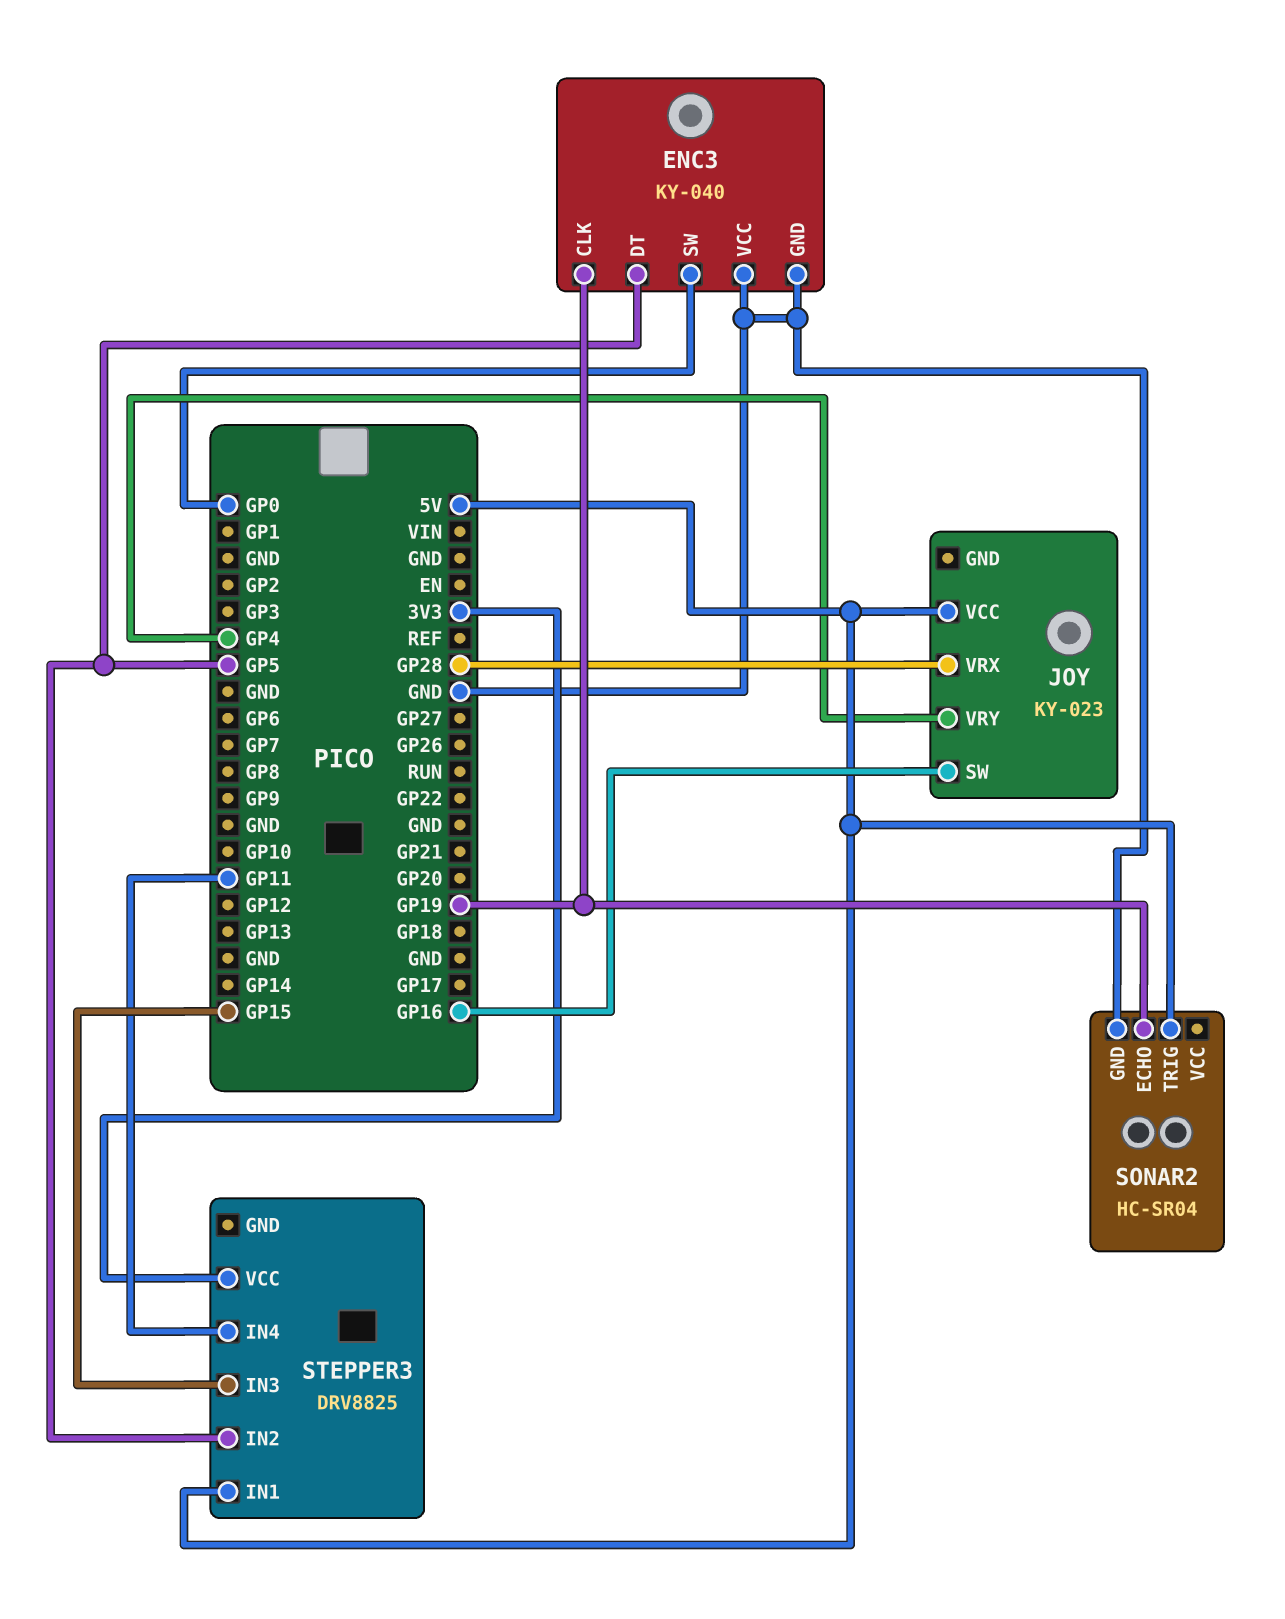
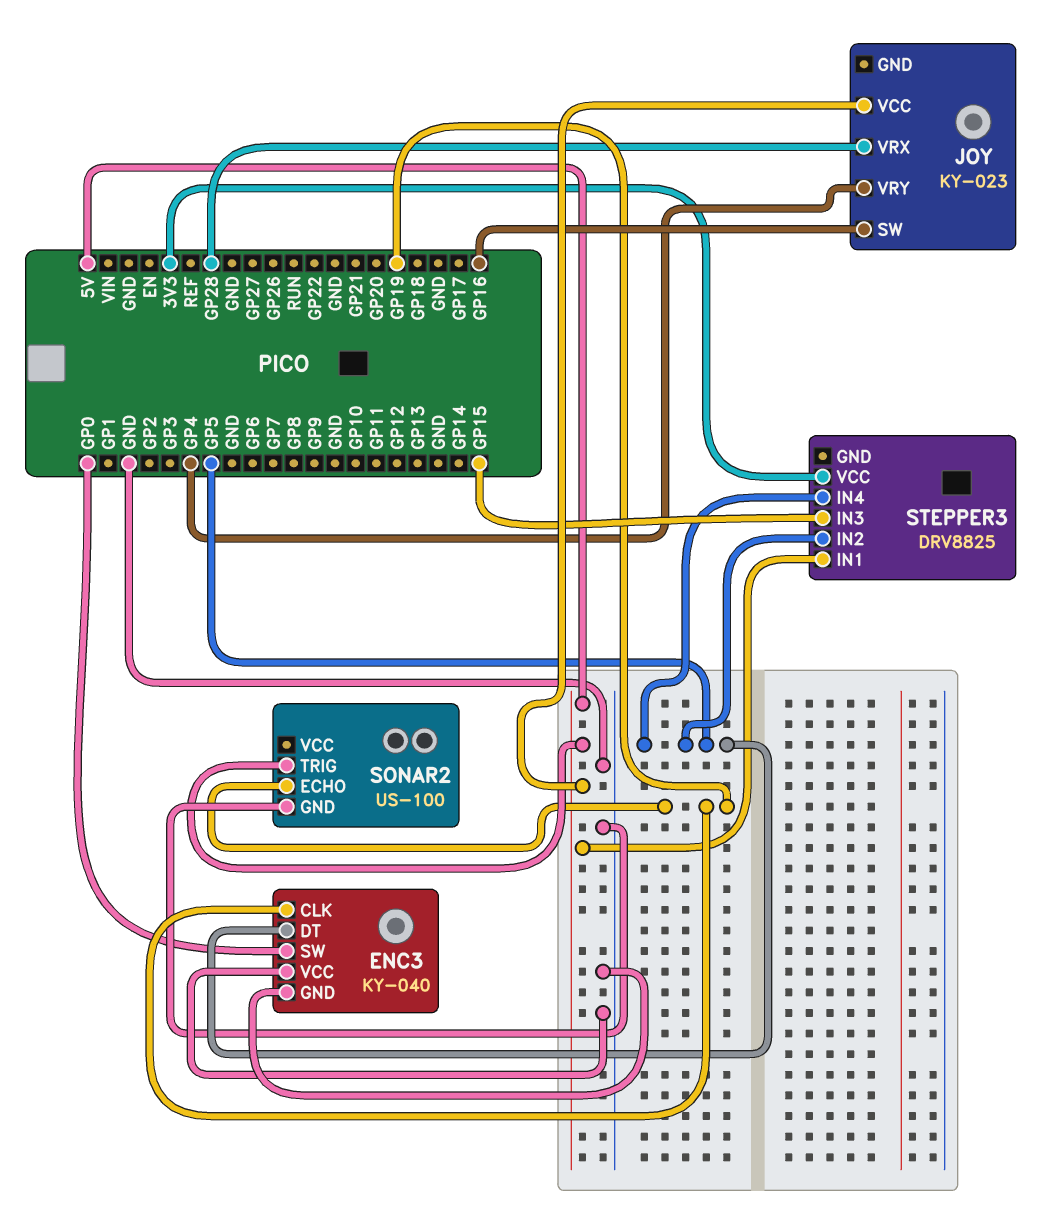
SONAR2: HC-SR04 -> US-100
STEPPER3 pin IN4: GP11 -> GP5

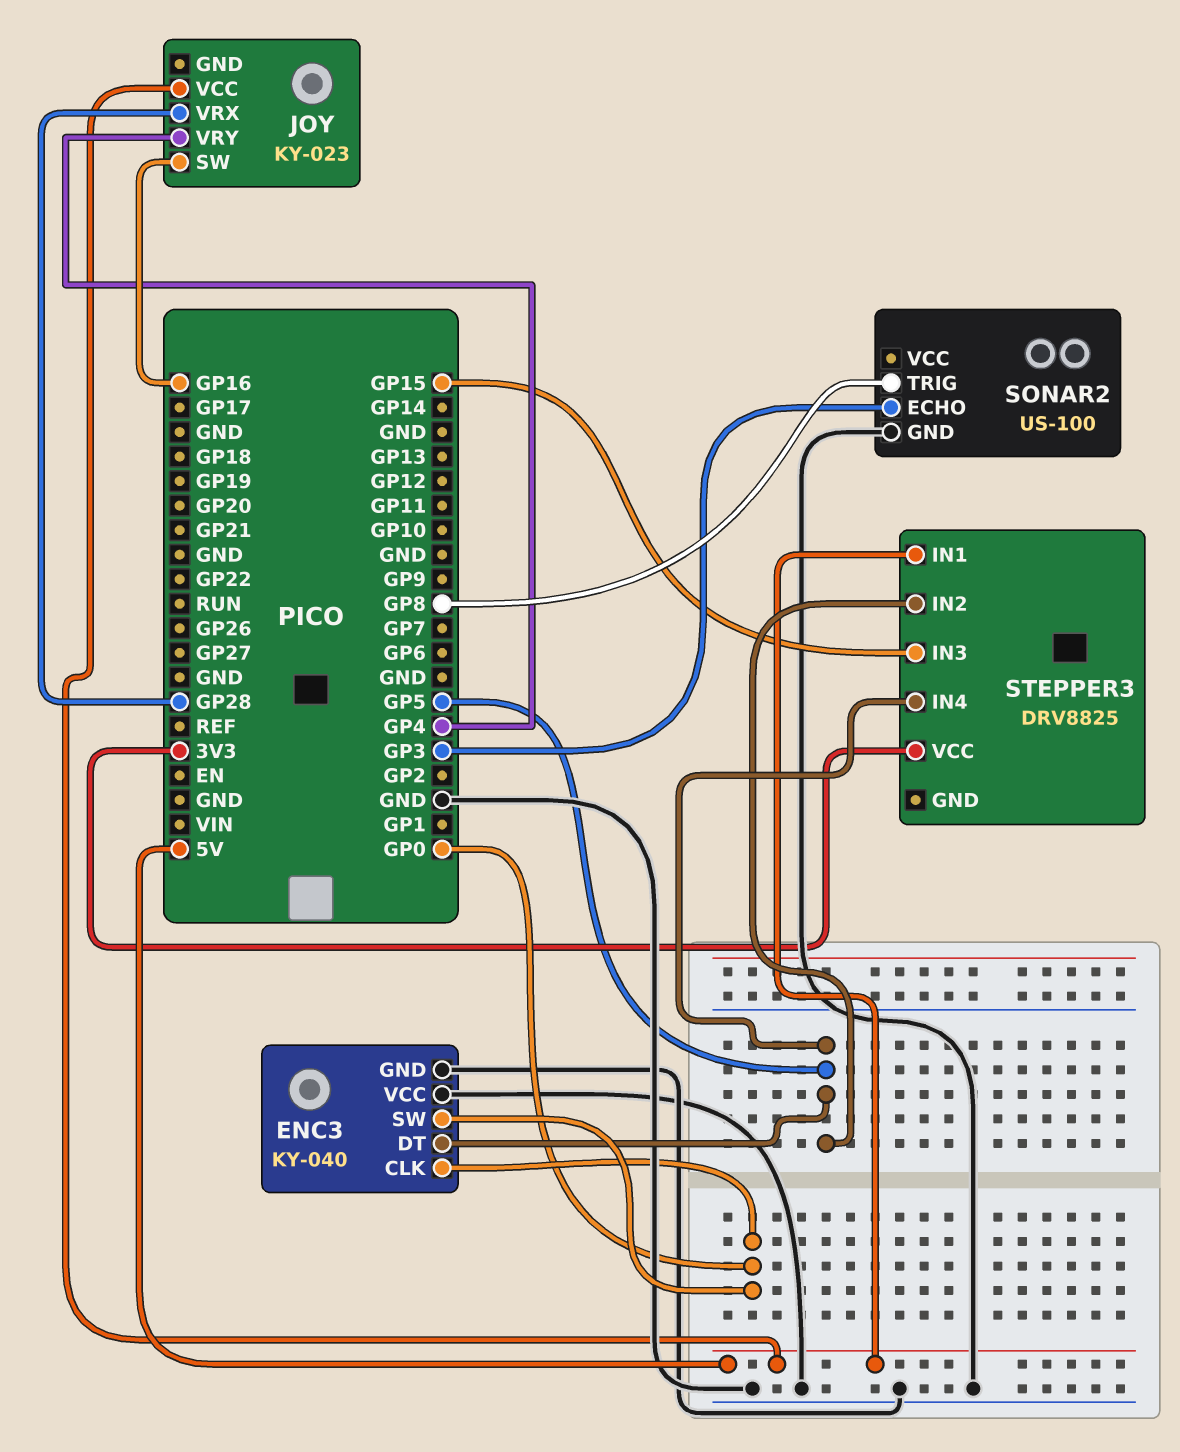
ENC3 pin CLK: GP19 -> GP0
SONAR2 pin ECHO: GP19 -> GP3
SONAR2 pin TRIG: 5V -> GP8

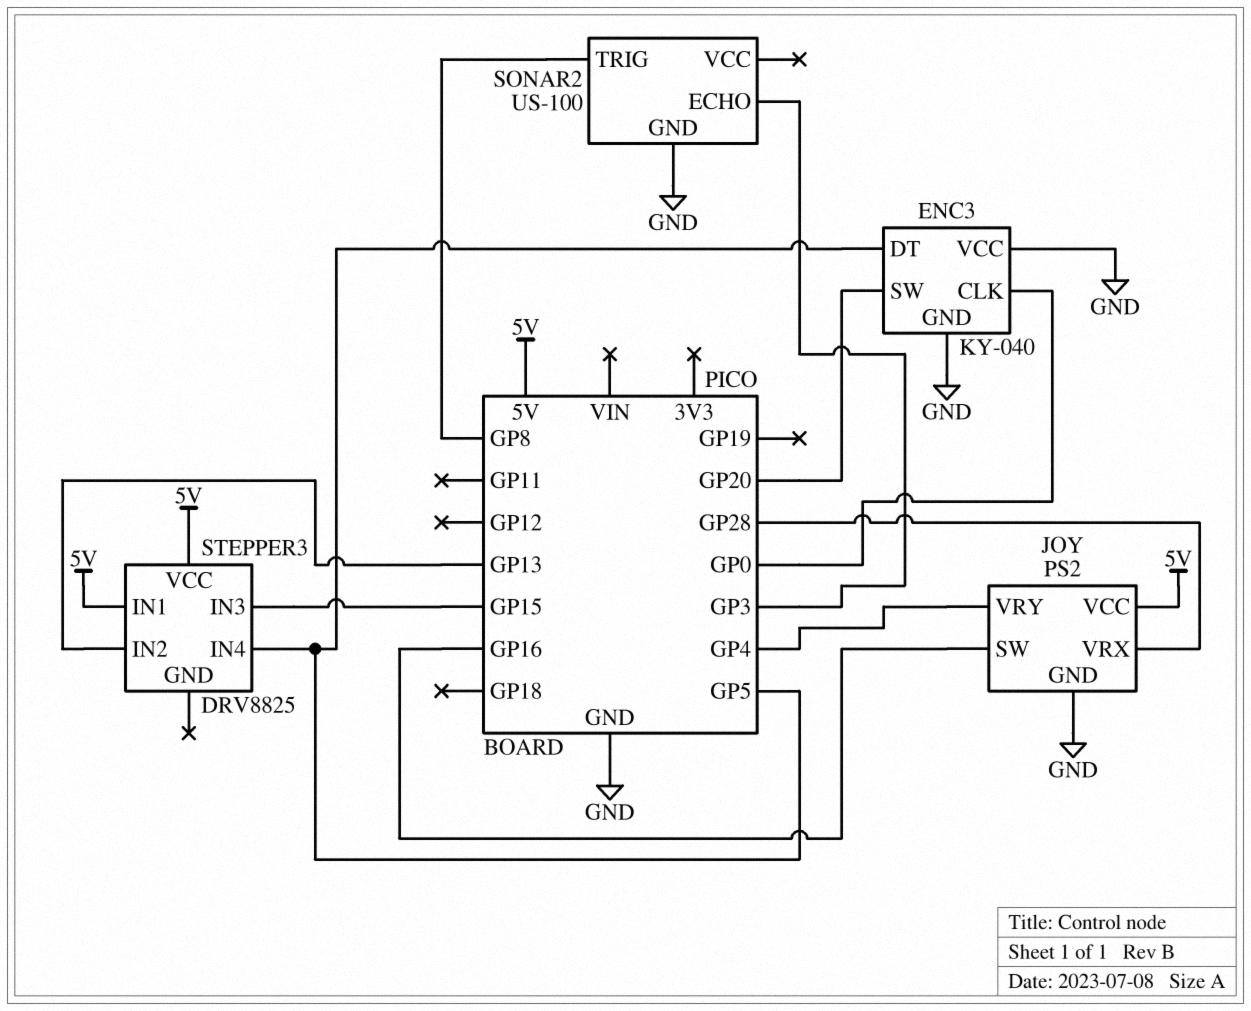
ENC3 pin SW: GP0 -> GP20
JOY: KY-023 -> PS2
JOY pin GND: none -> GND
STEPPER3 pin IN2: GP5 -> GP13
STEPPER3 pin VCC: 3V3 -> 5V

